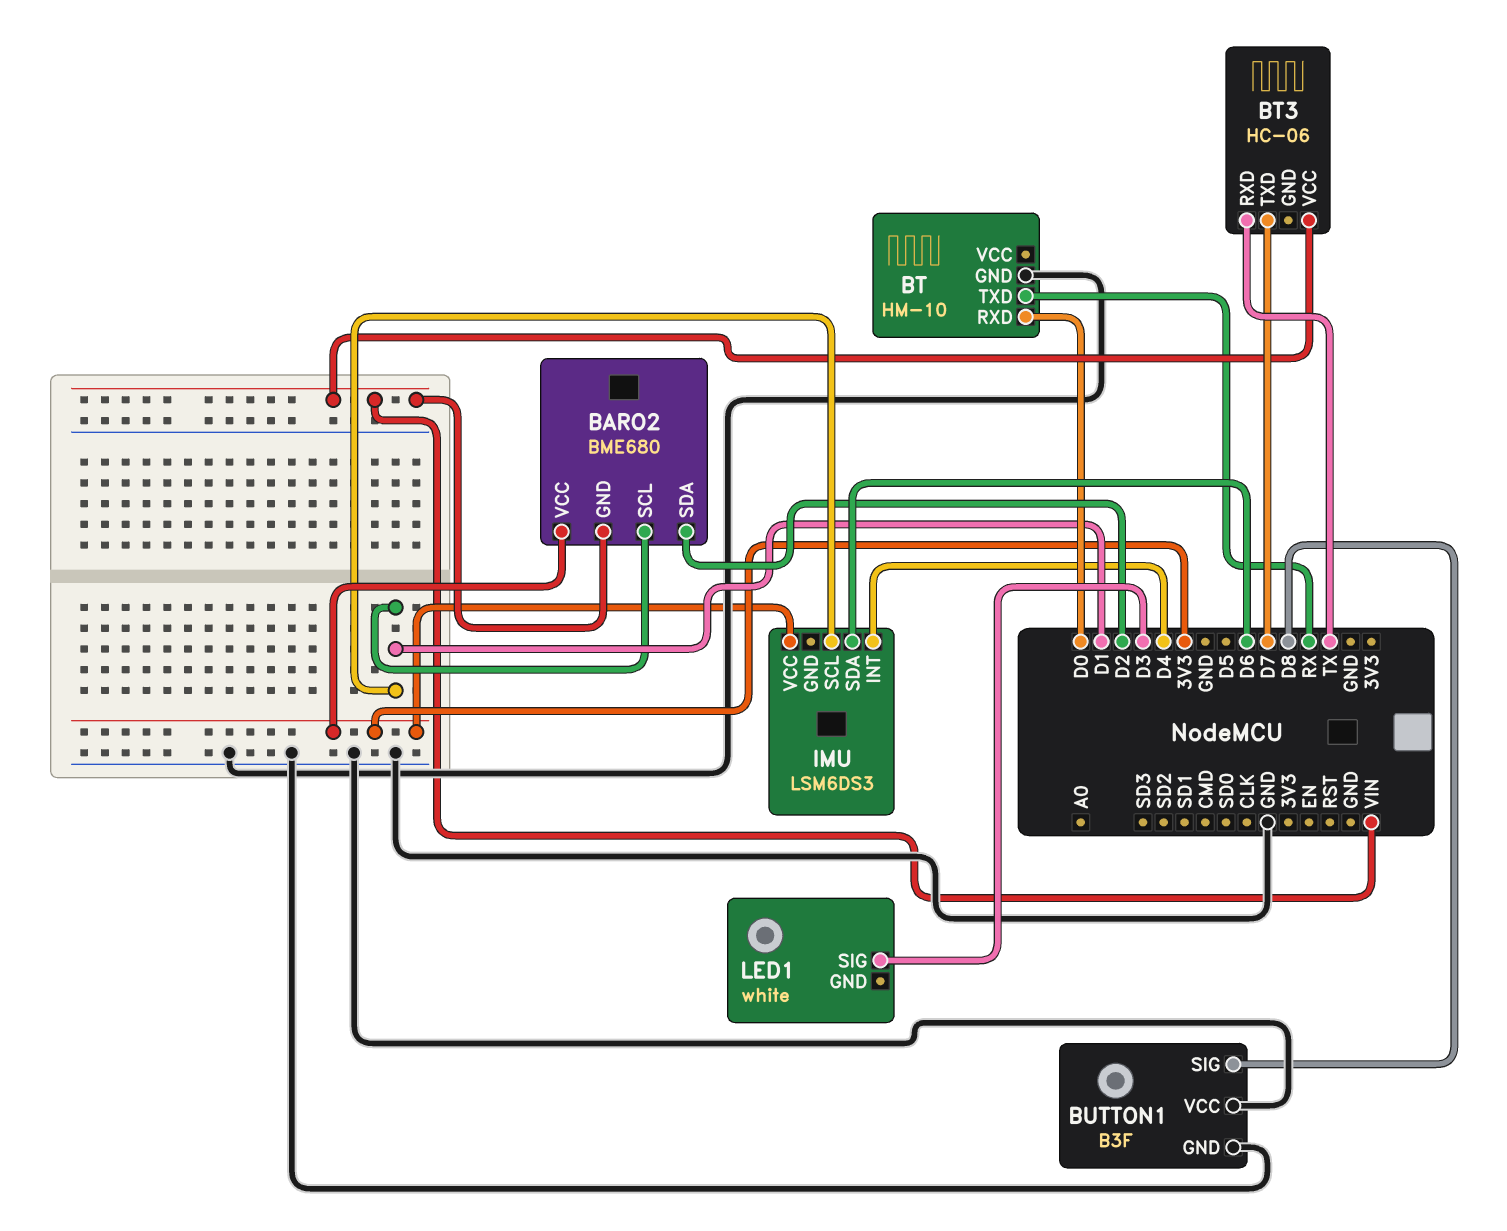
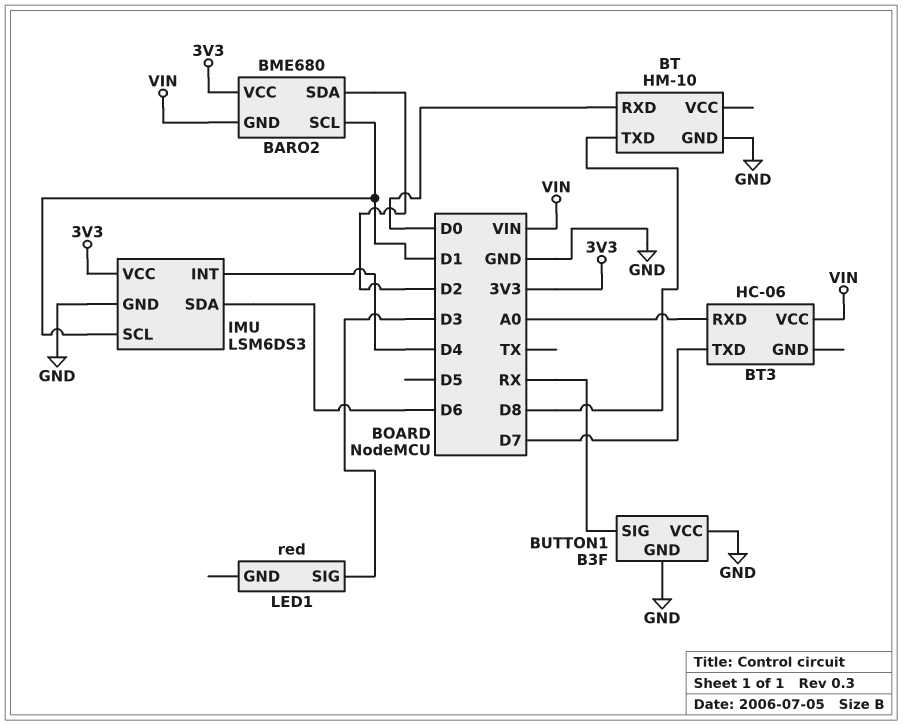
BT pin TXD: RX -> D8
BT3 pin RXD: TX -> A0
BUTTON1 pin SIG: D8 -> RX
IMU pin GND: none -> GND
LED1: white -> red

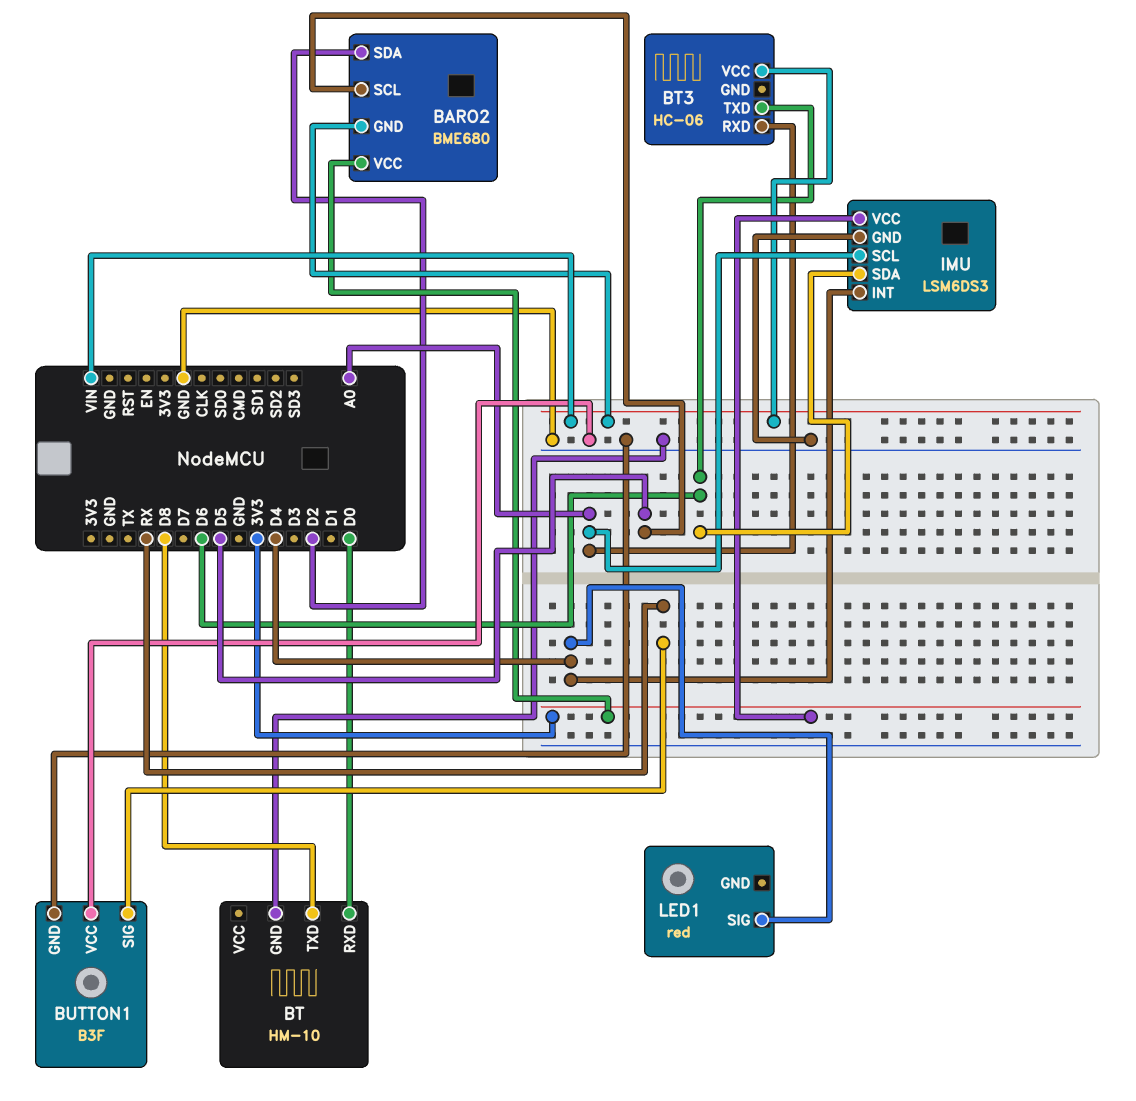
BARO2 pin SCL: D1 -> D5
BT3 pin TXD: D7 -> D6
IMU pin SCL: D1 -> A0
LED1 pin SIG: D3 -> D4

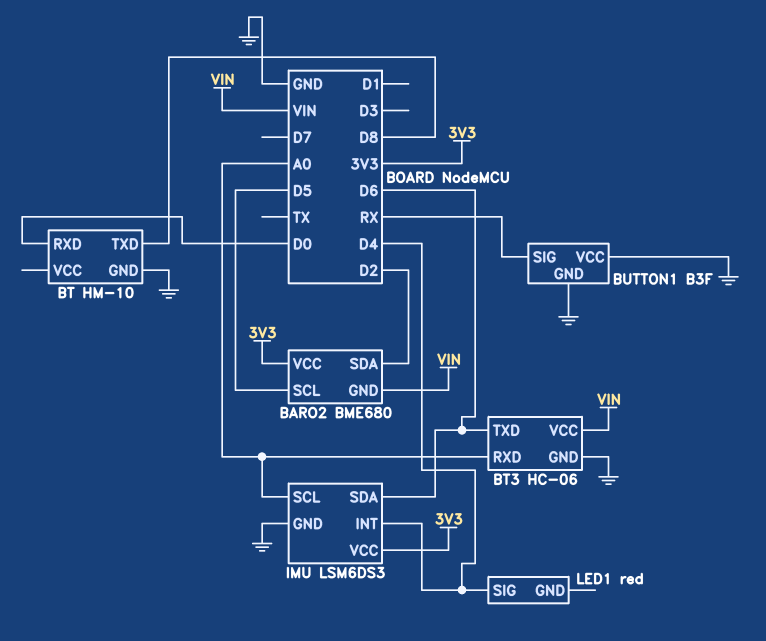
BT3 pin GND: none -> GND

